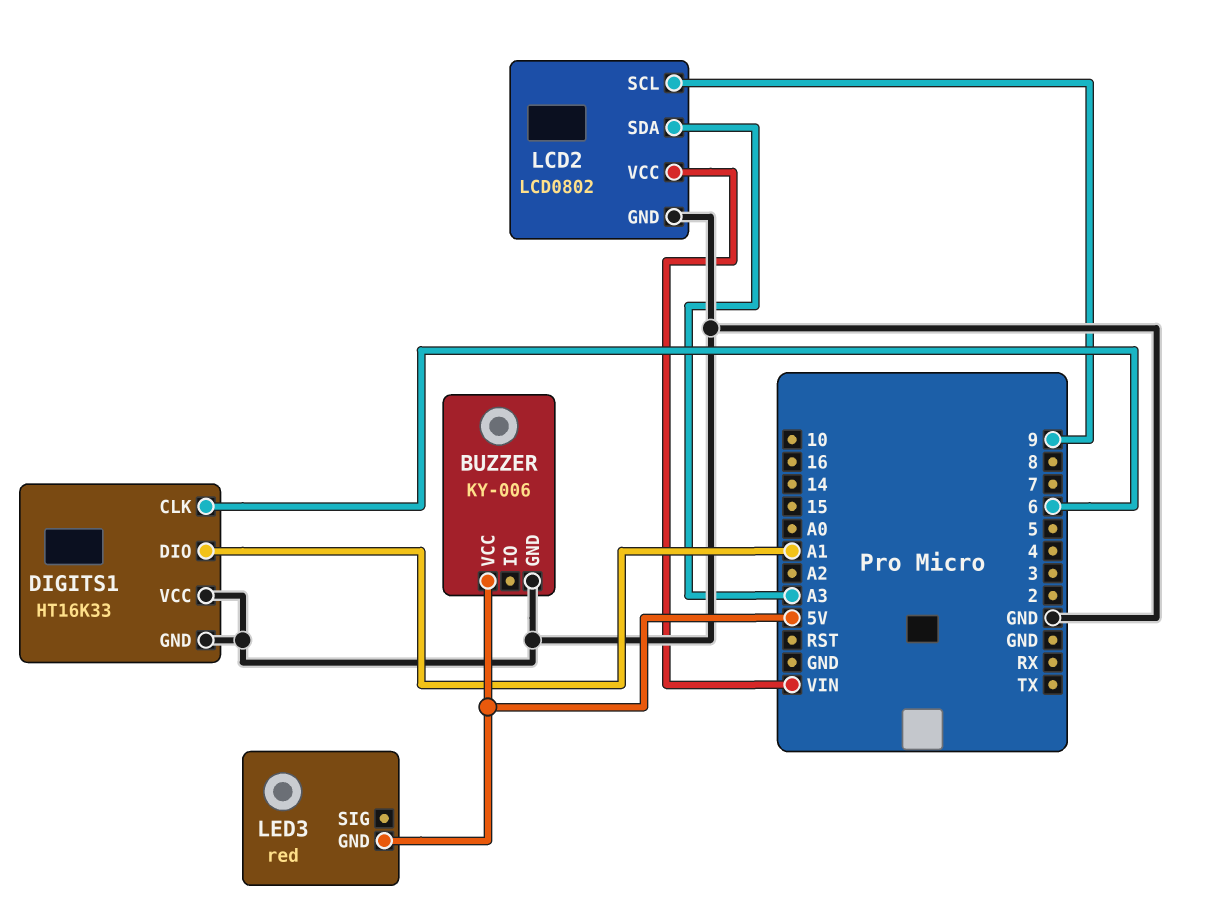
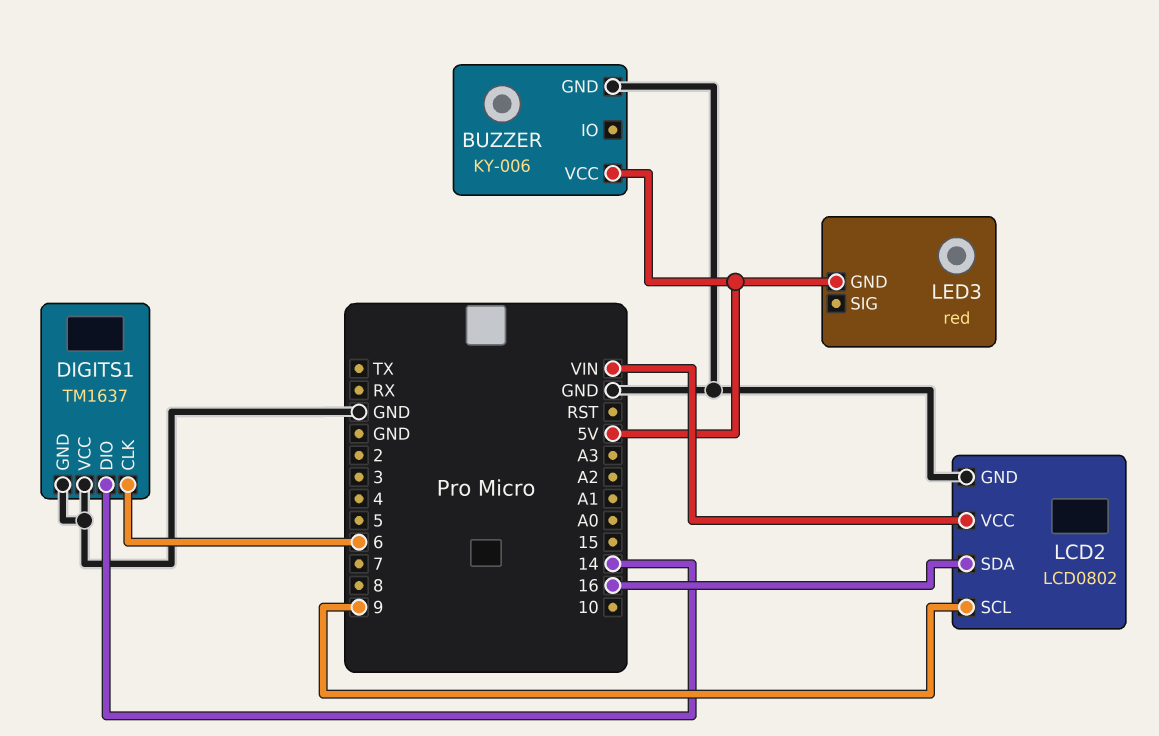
DIGITS1: HT16K33 -> TM1637
DIGITS1 pin DIO: A1 -> 14
LCD2 pin SDA: A3 -> 16

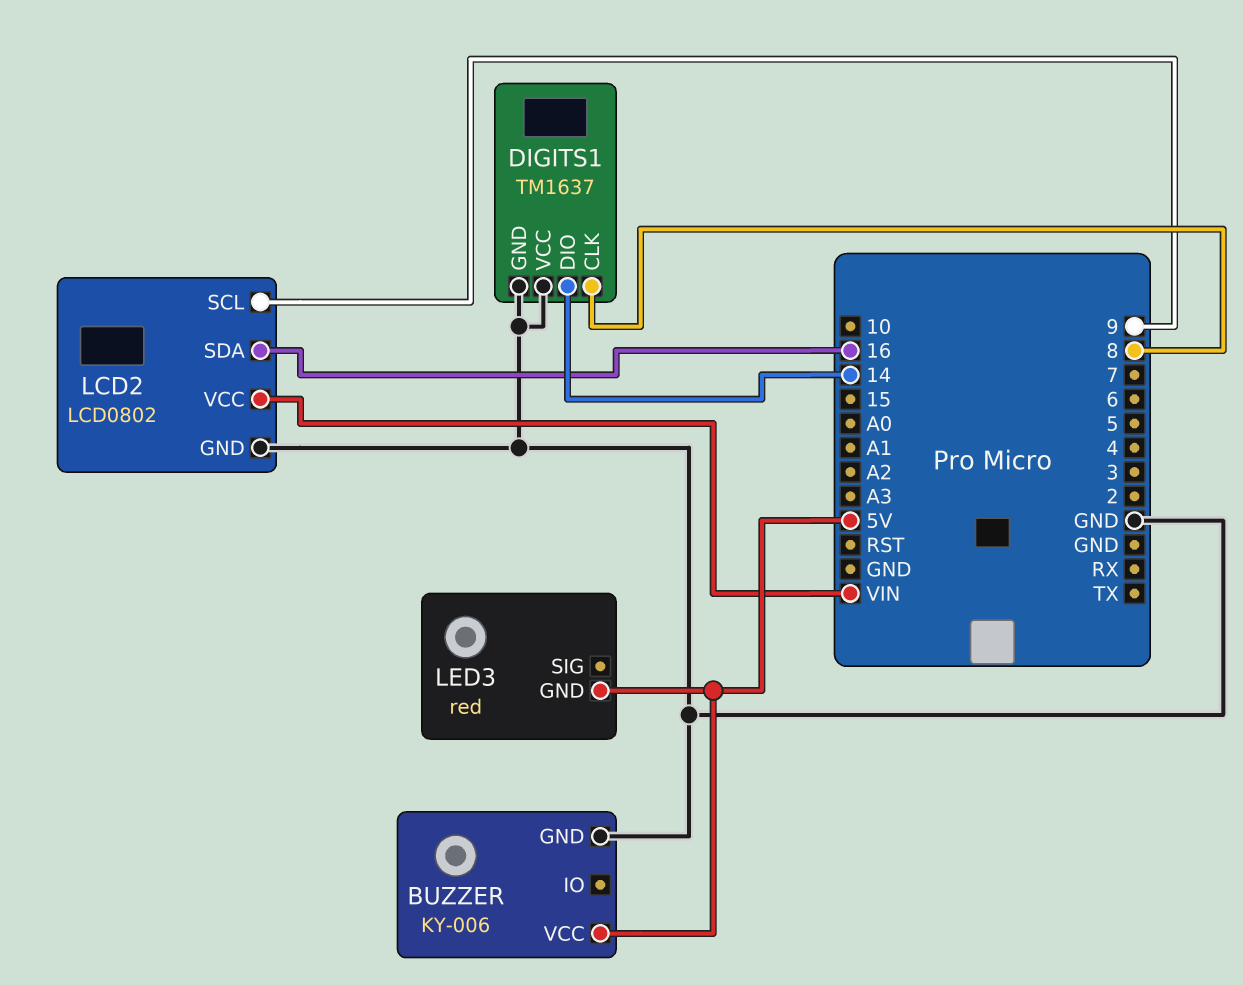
DIGITS1 pin CLK: 6 -> 8

